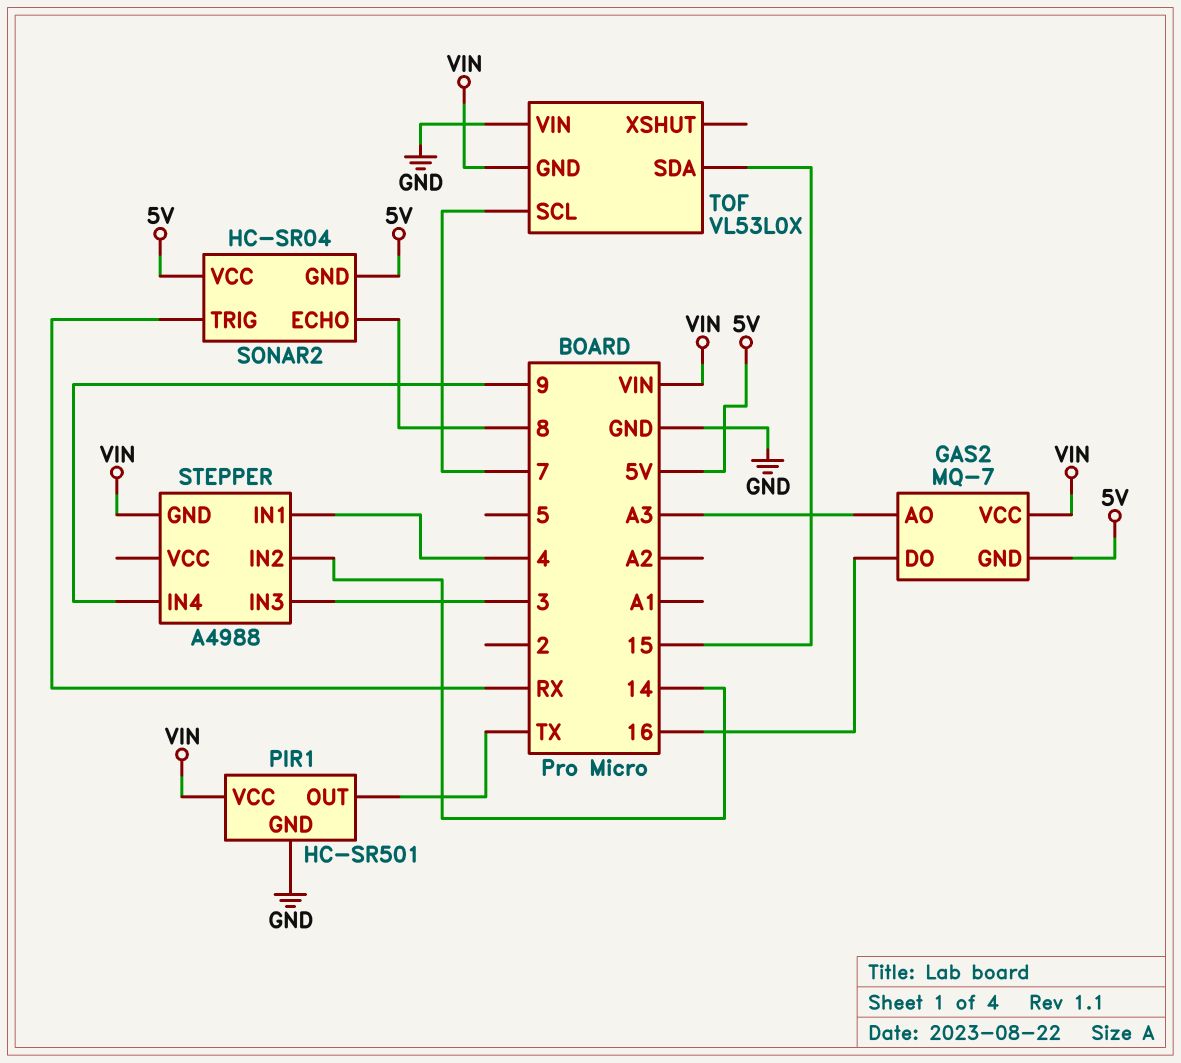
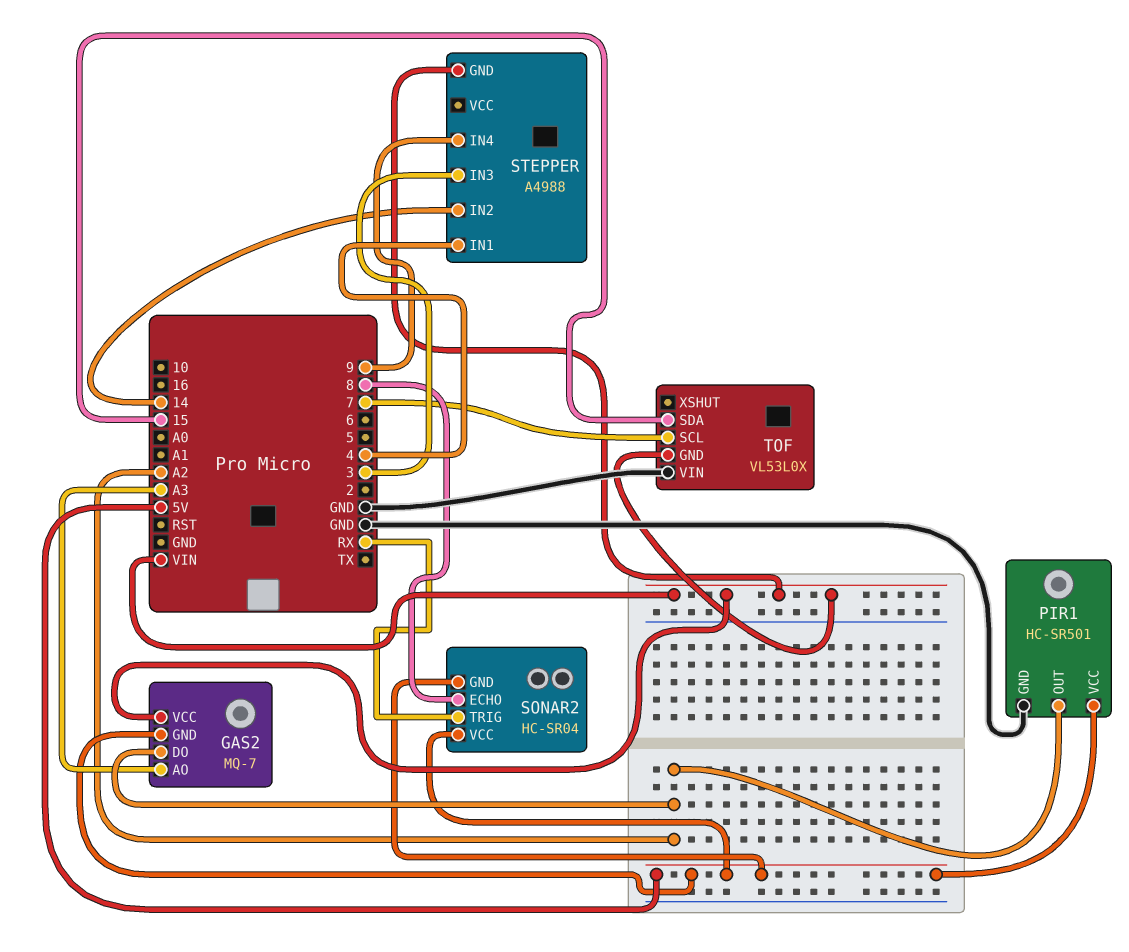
GAS2 pin DO: 16 -> A2
PIR1 pin OUT: TX -> A2
PIR1 pin VCC: VIN -> 5V

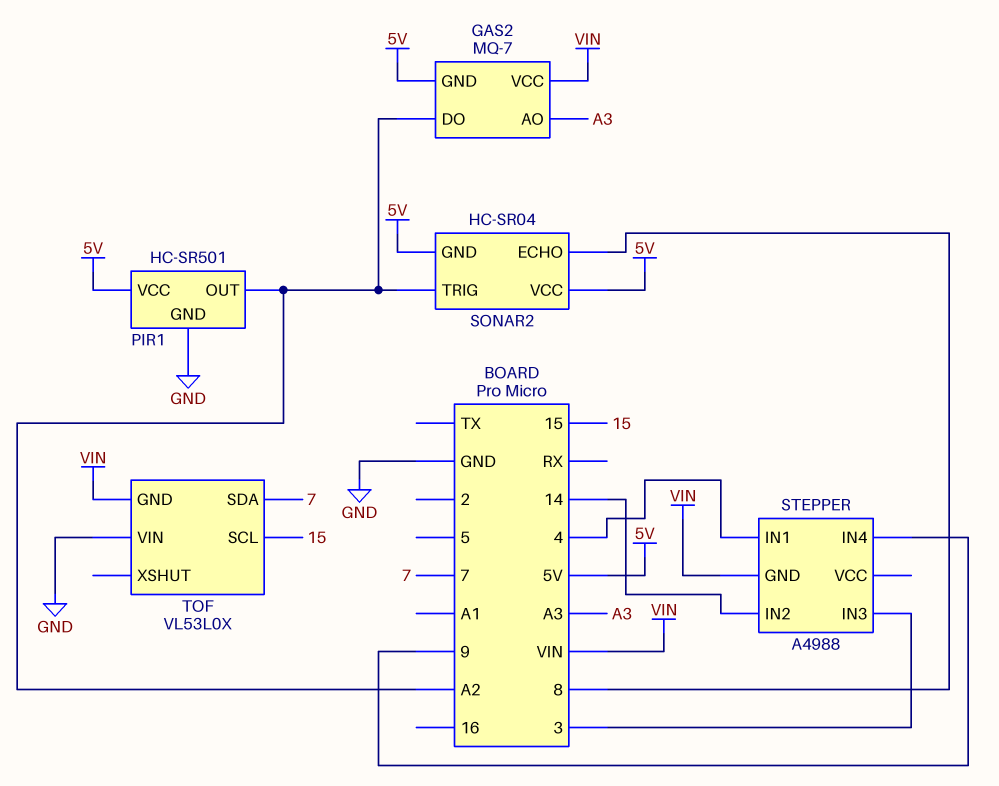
SONAR2 pin TRIG: RX -> A2
TOF pin SCL: 7 -> 15
TOF pin SDA: 15 -> 7

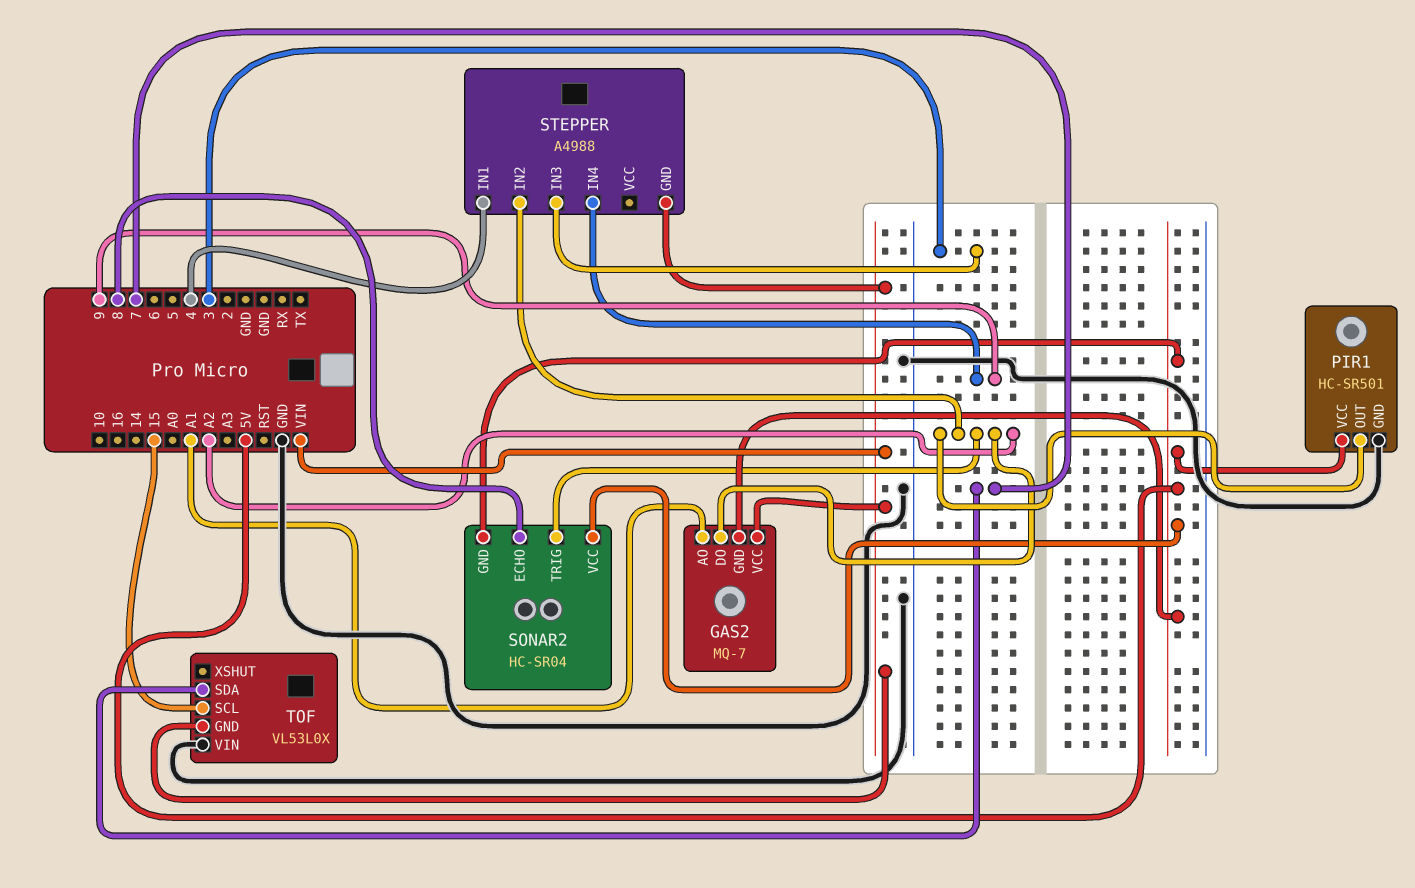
GAS2 pin AO: A3 -> A1
STEPPER pin IN2: 14 -> A2

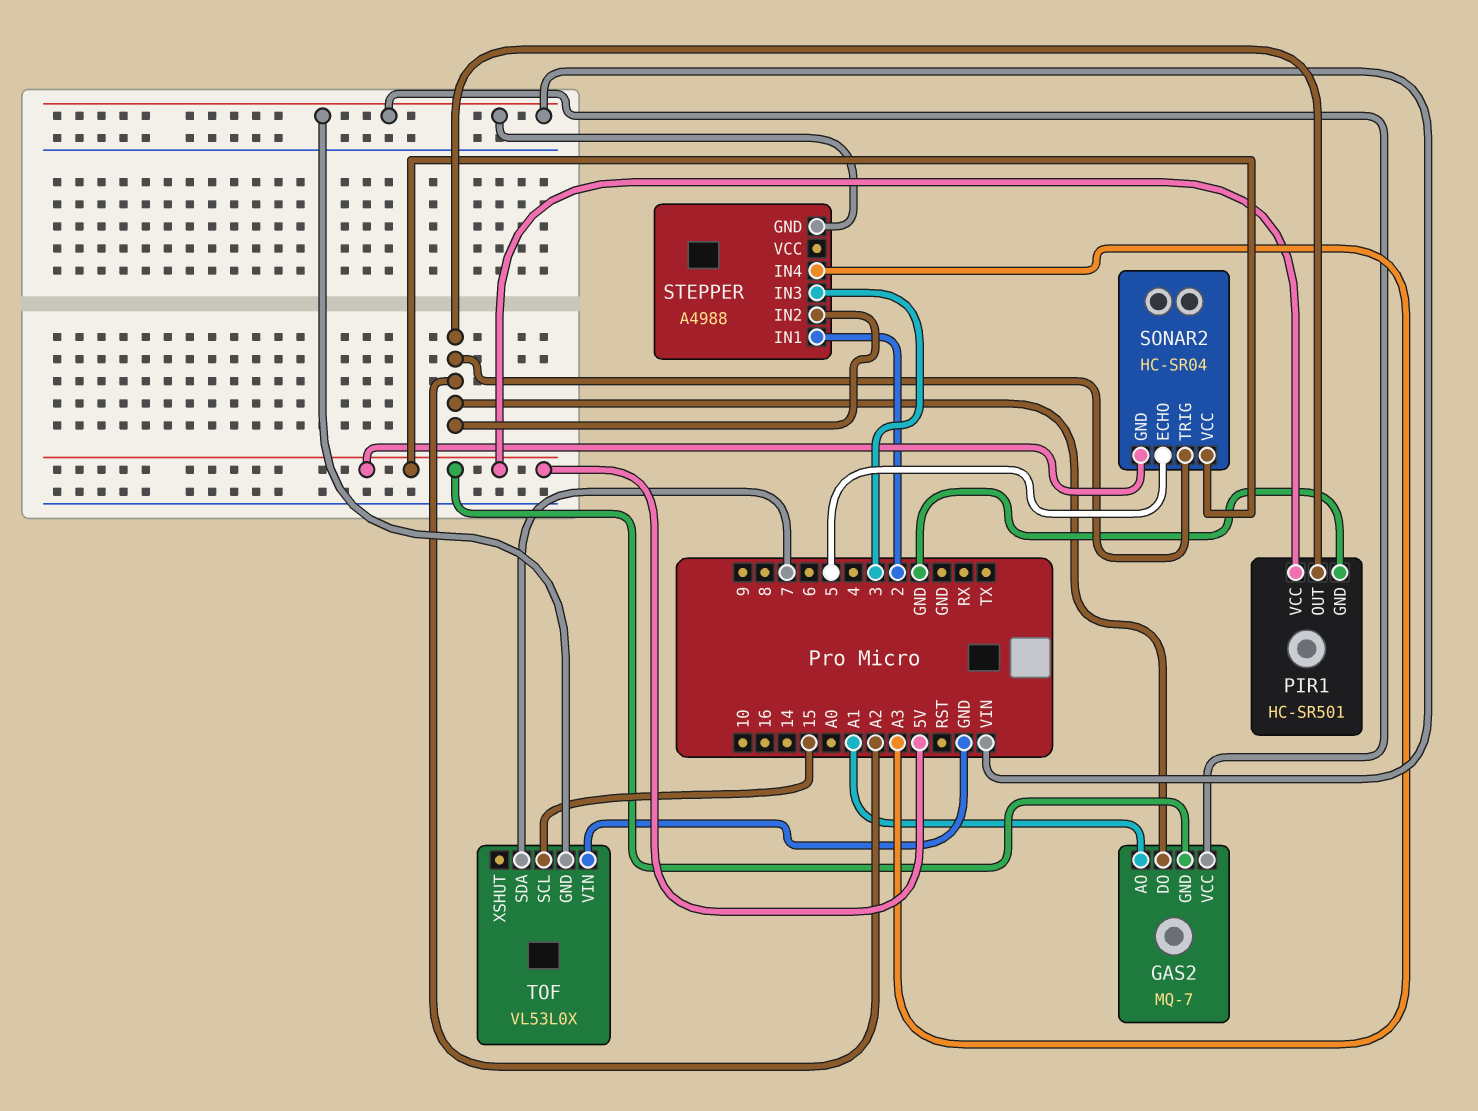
SONAR2 pin ECHO: 8 -> 5
STEPPER pin IN1: 4 -> 2
STEPPER pin IN4: 9 -> A3

